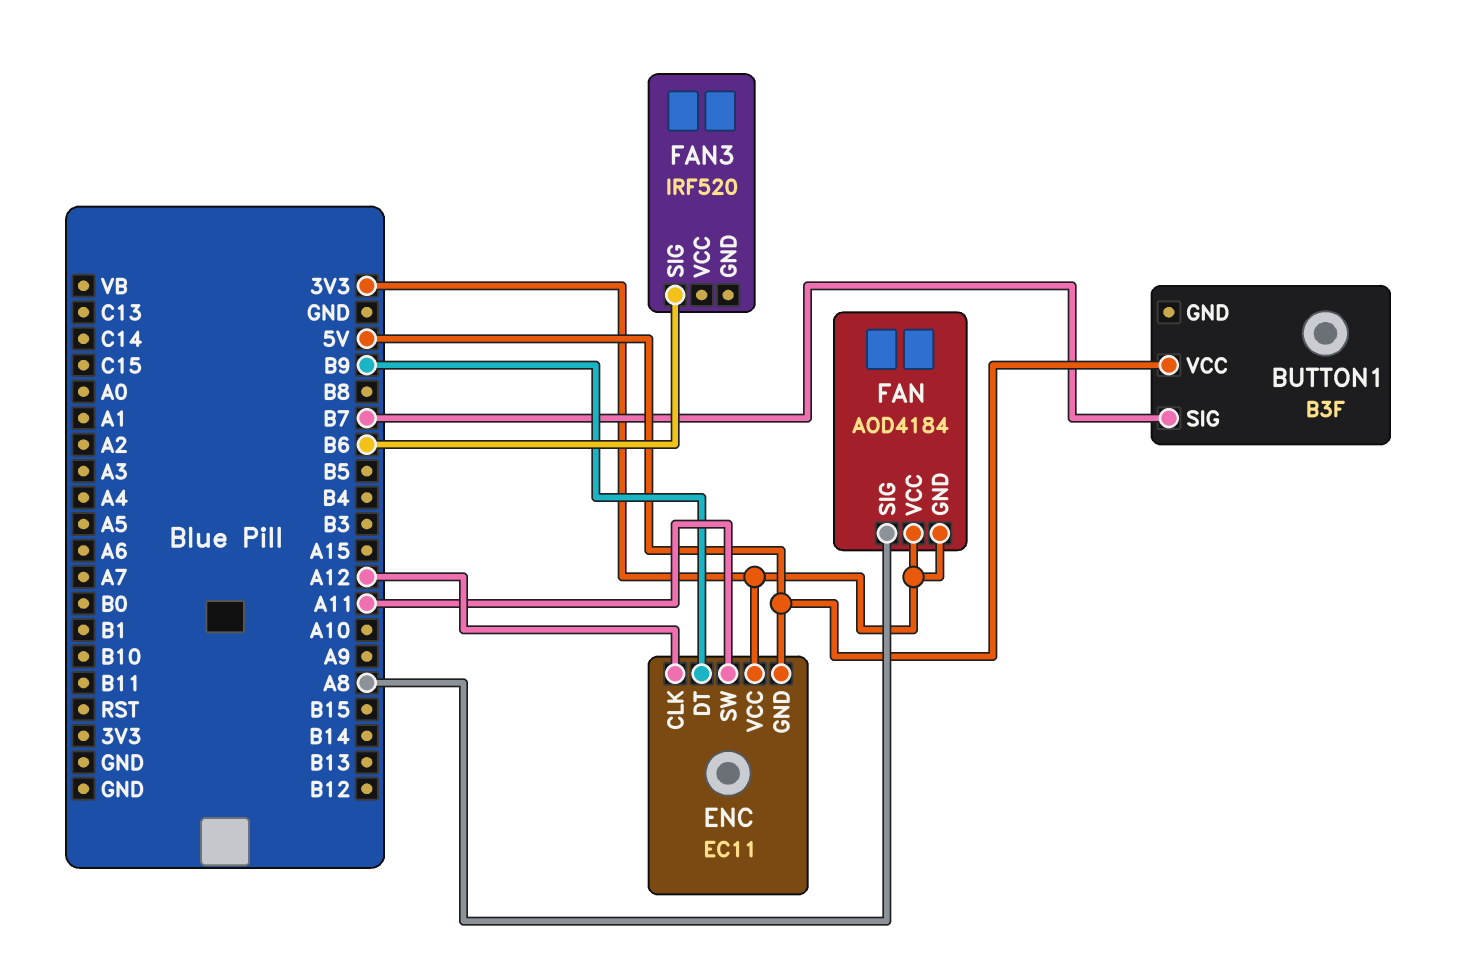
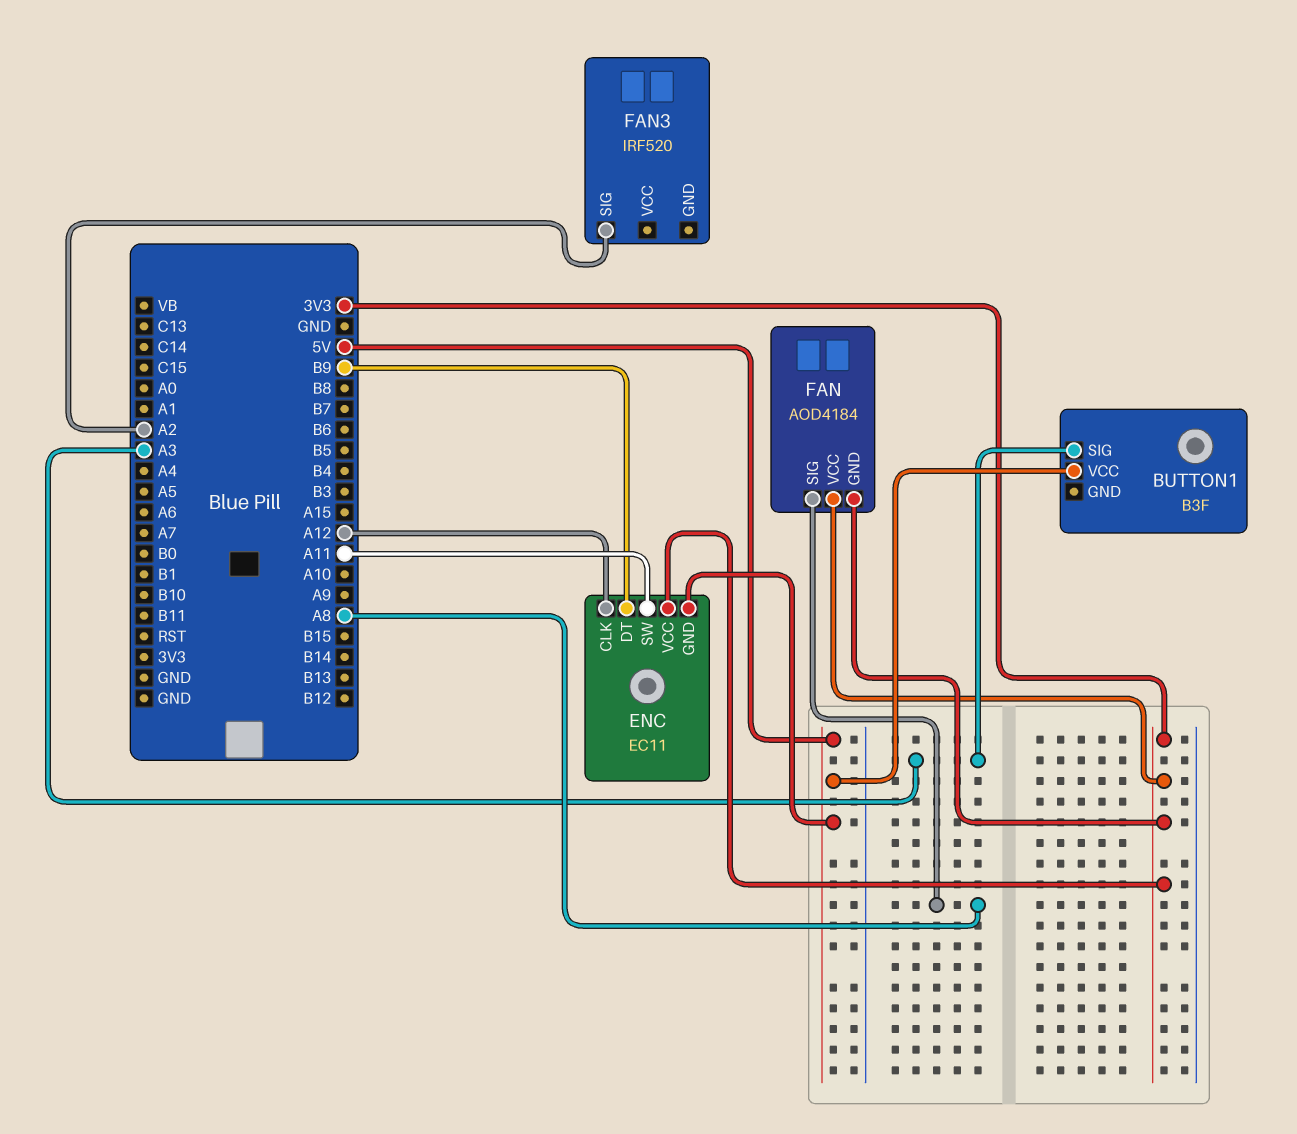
BUTTON1 pin SIG: B7 -> A3
FAN3 pin SIG: B6 -> A2

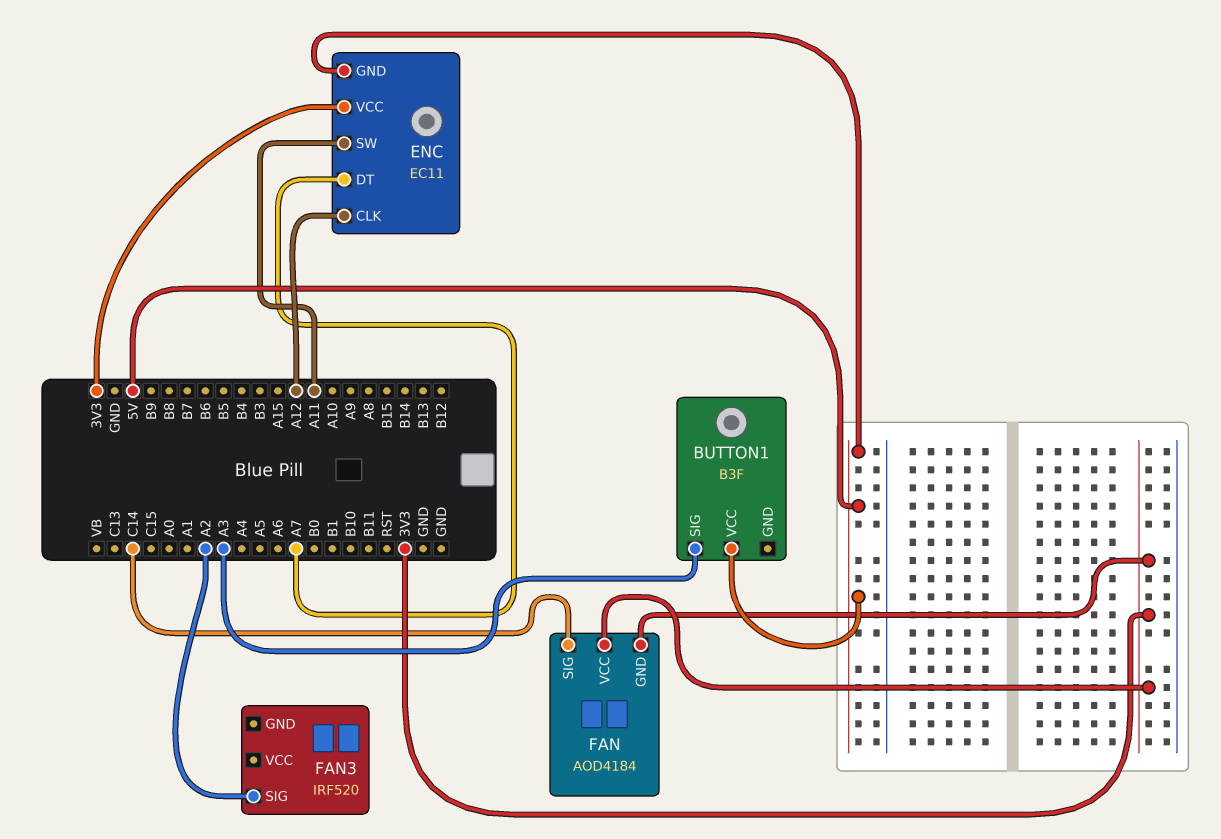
ENC pin DT: B9 -> A7
FAN pin SIG: A8 -> C14

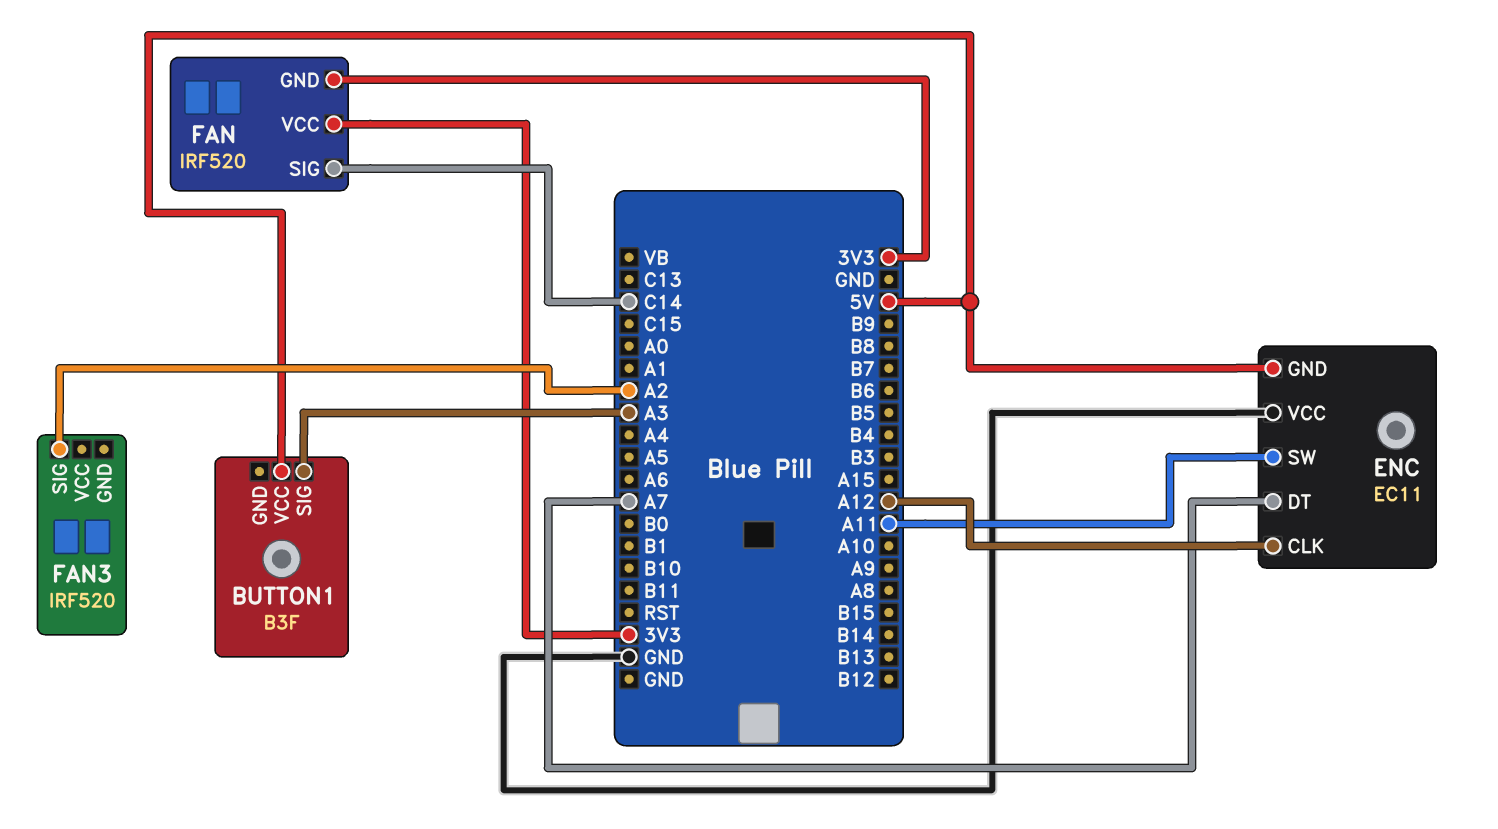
ENC pin VCC: 3V3 -> GND
FAN: AOD4184 -> IRF520

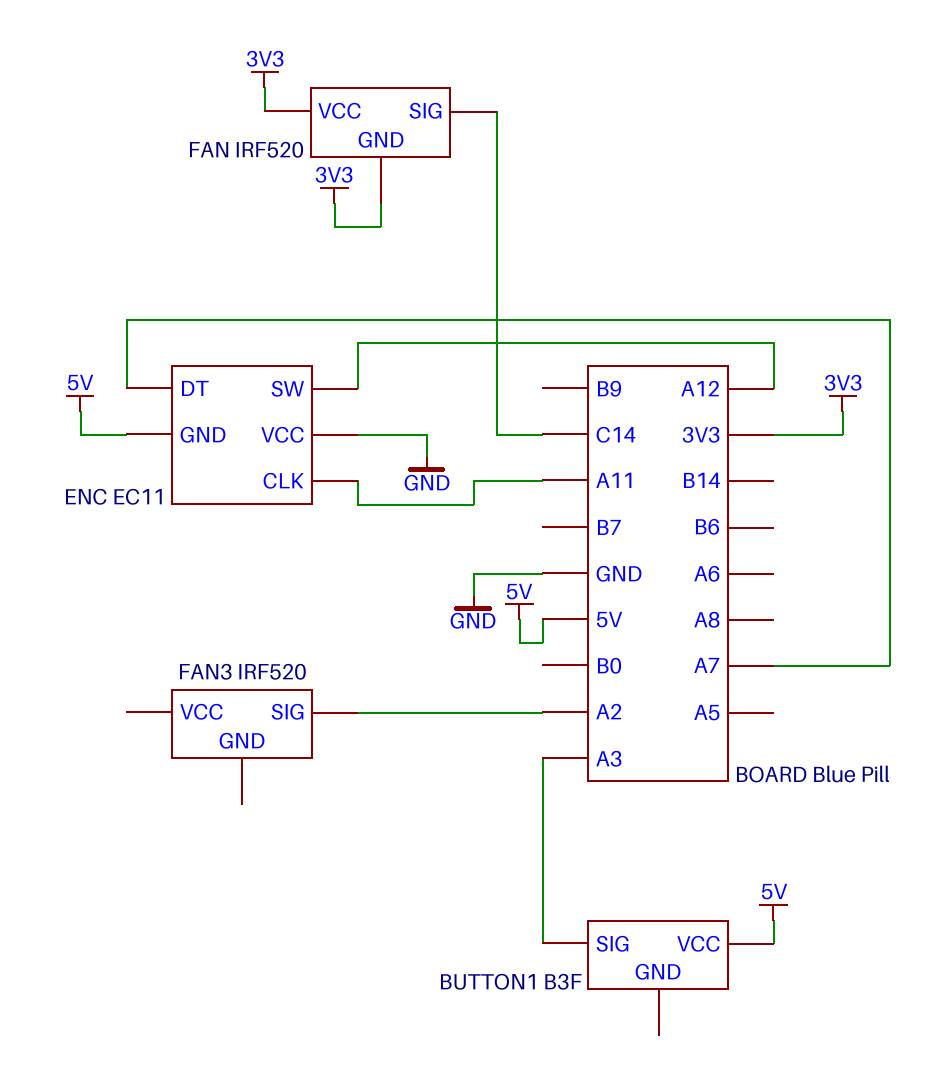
ENC pin CLK: A12 -> A11
ENC pin SW: A11 -> A12

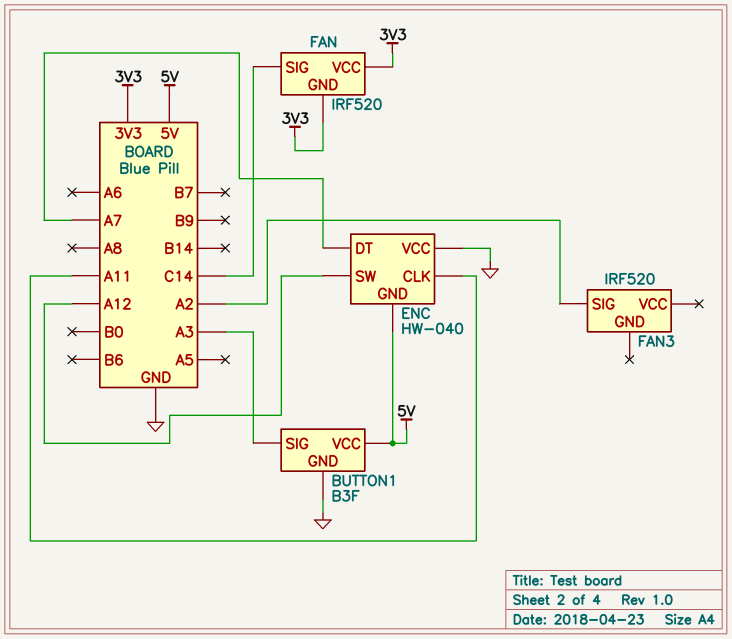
BUTTON1 pin GND: none -> GND
ENC: EC11 -> HW-040

